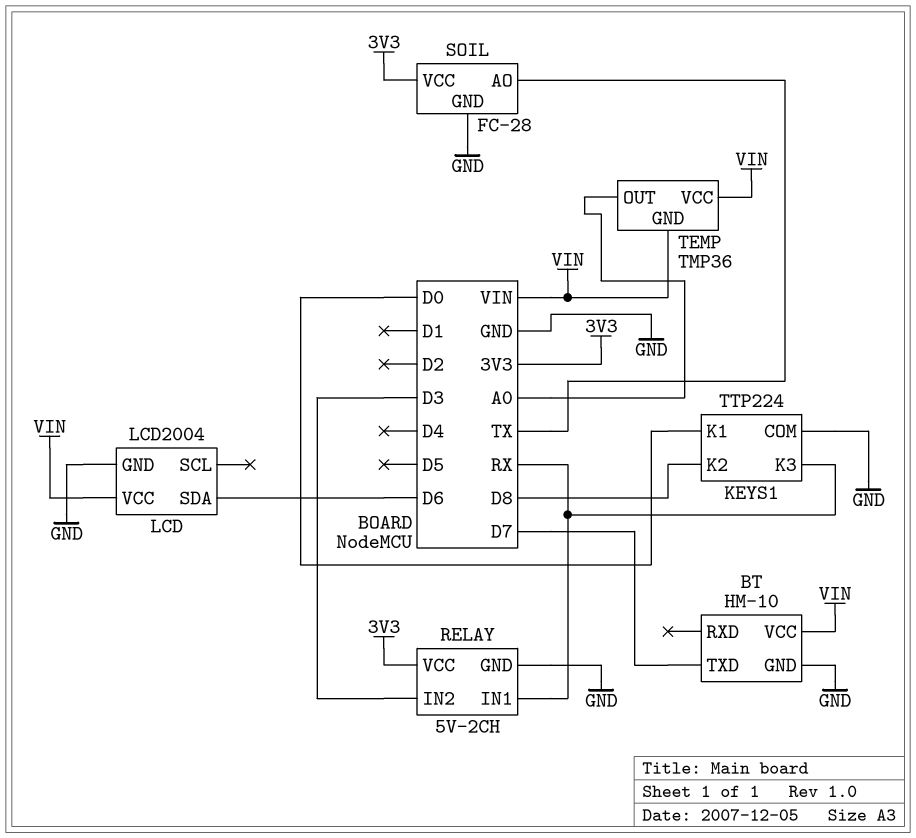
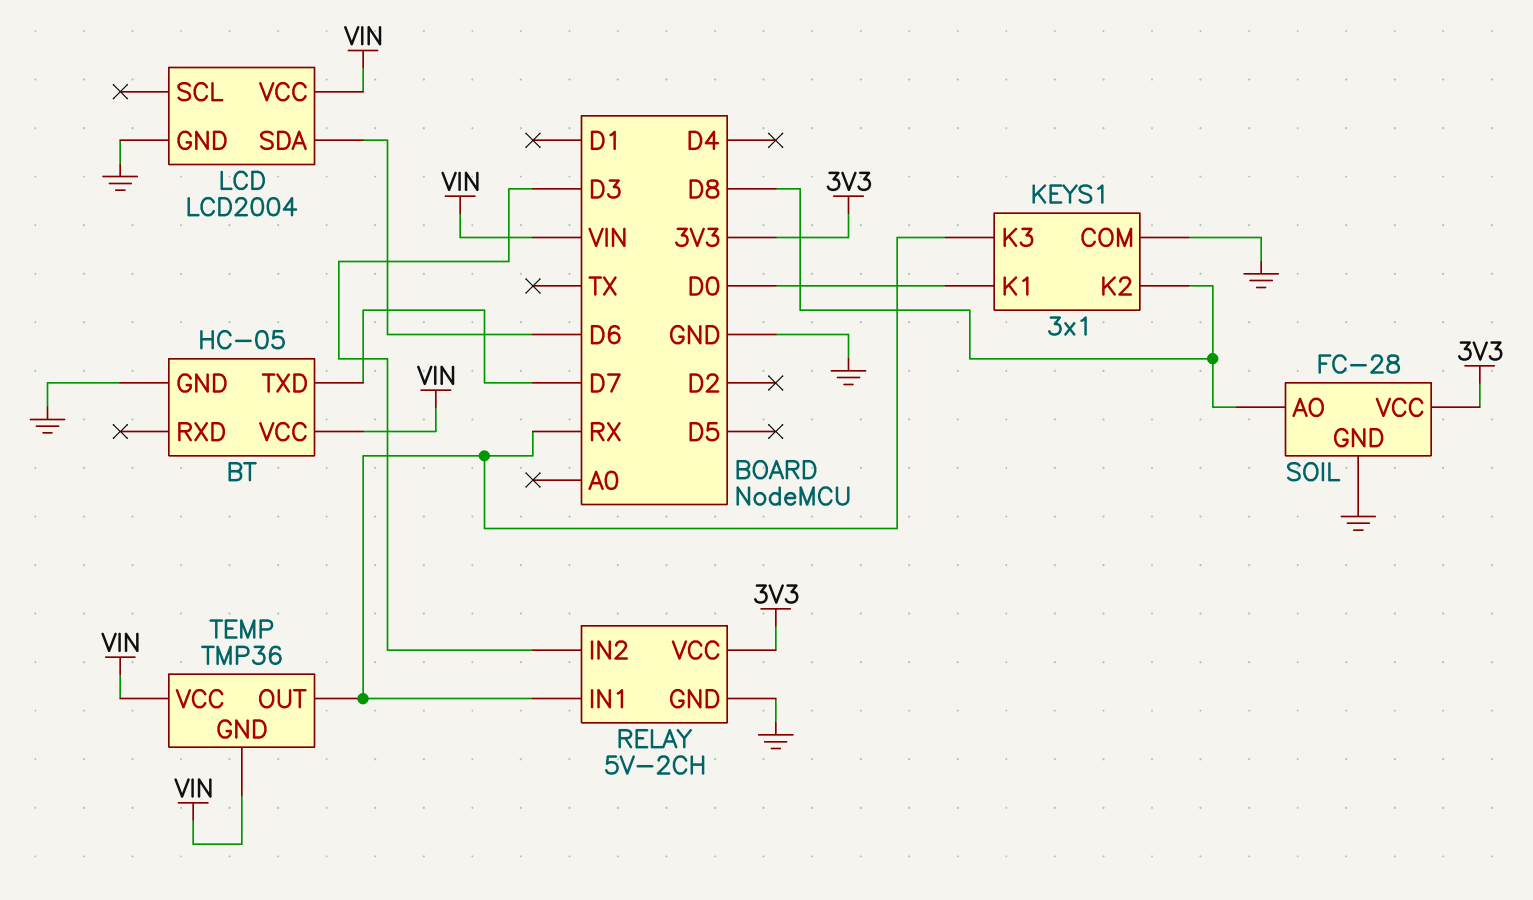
BT: HM-10 -> HC-05
KEYS1: TTP224 -> 3x1
SOIL pin AO: TX -> D8
TEMP pin OUT: A0 -> RX

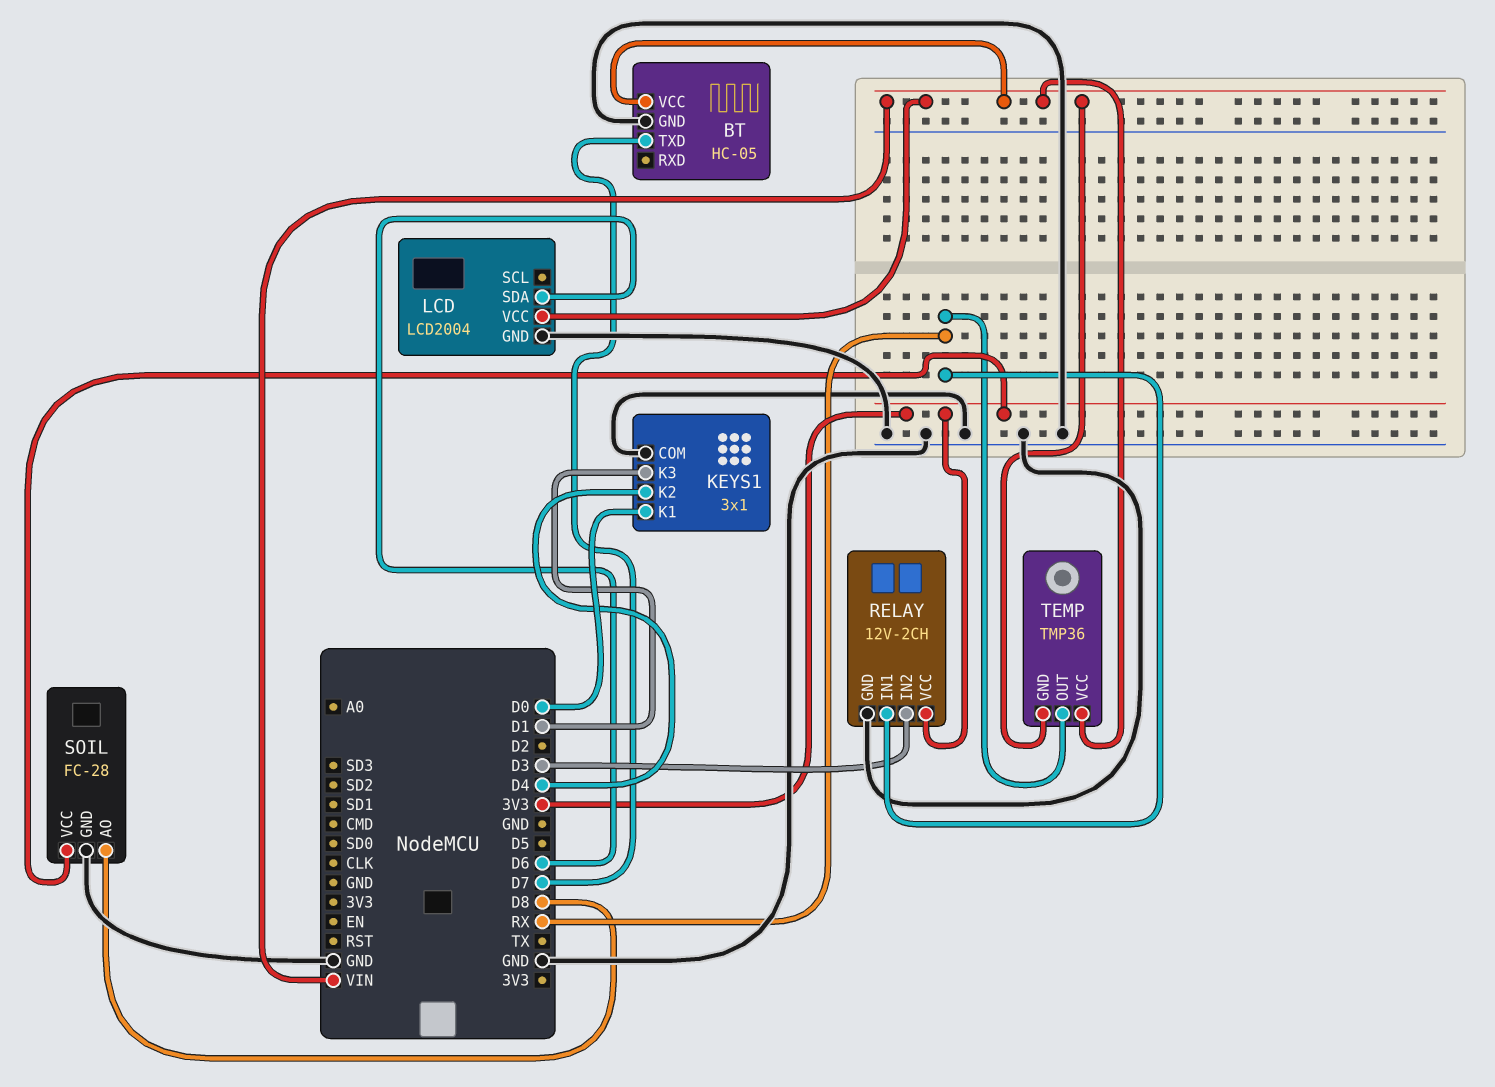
KEYS1 pin K2: D8 -> D4
KEYS1 pin K3: RX -> D1
RELAY: 5V-2CH -> 12V-2CH

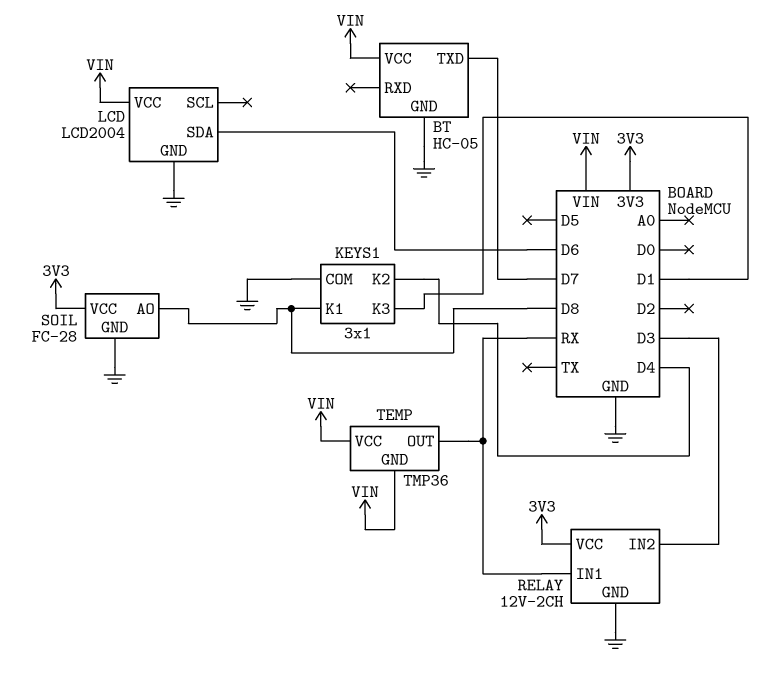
KEYS1 pin K1: D0 -> D8

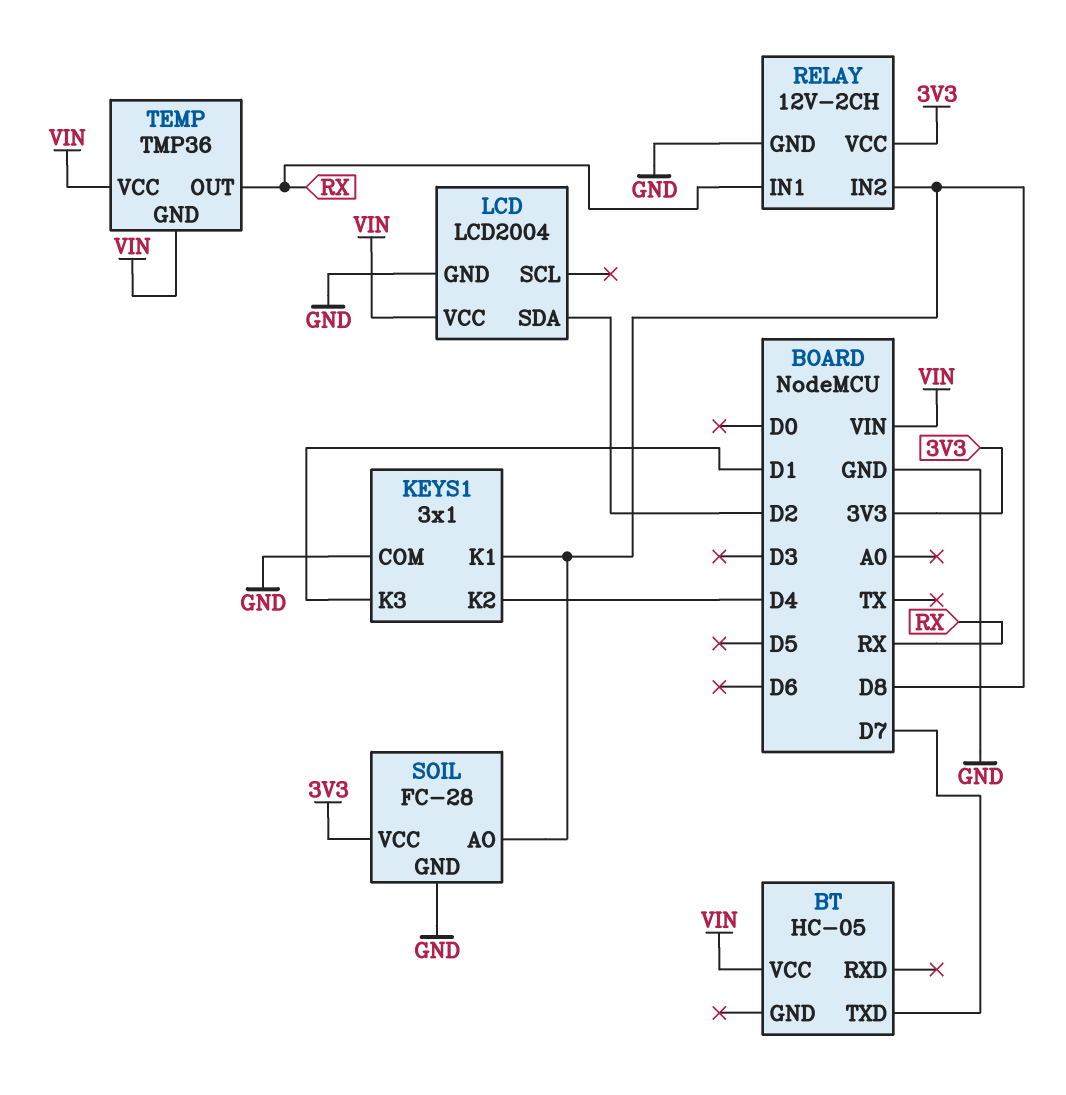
BT pin GND: GND -> none
LCD pin SDA: D6 -> D2
RELAY pin IN2: D3 -> D8

